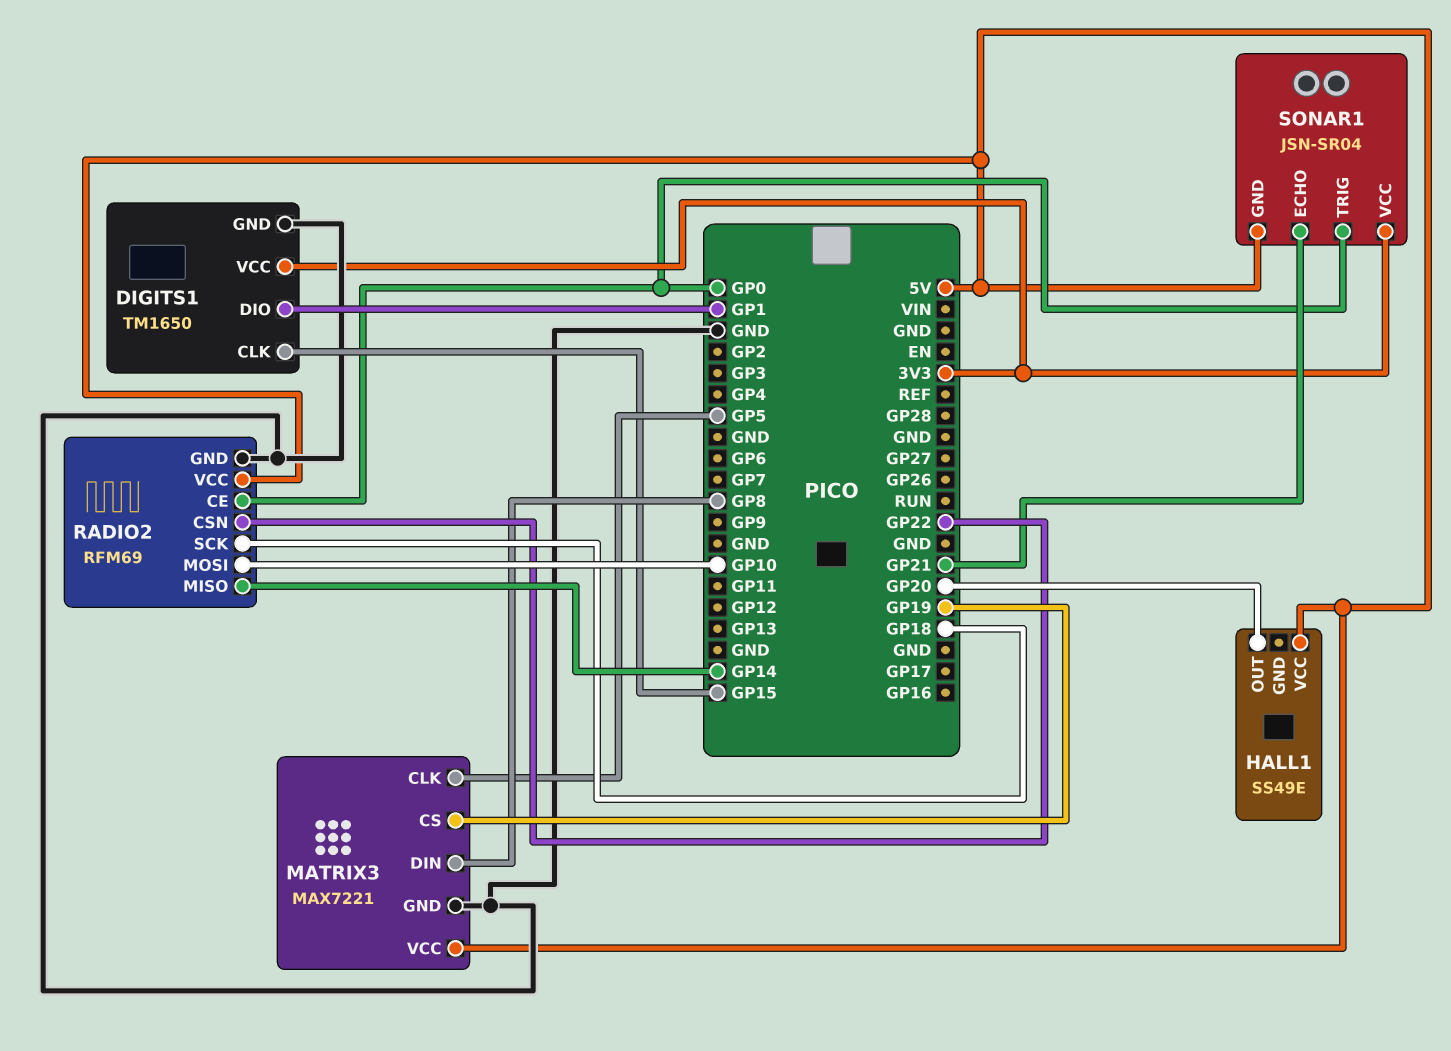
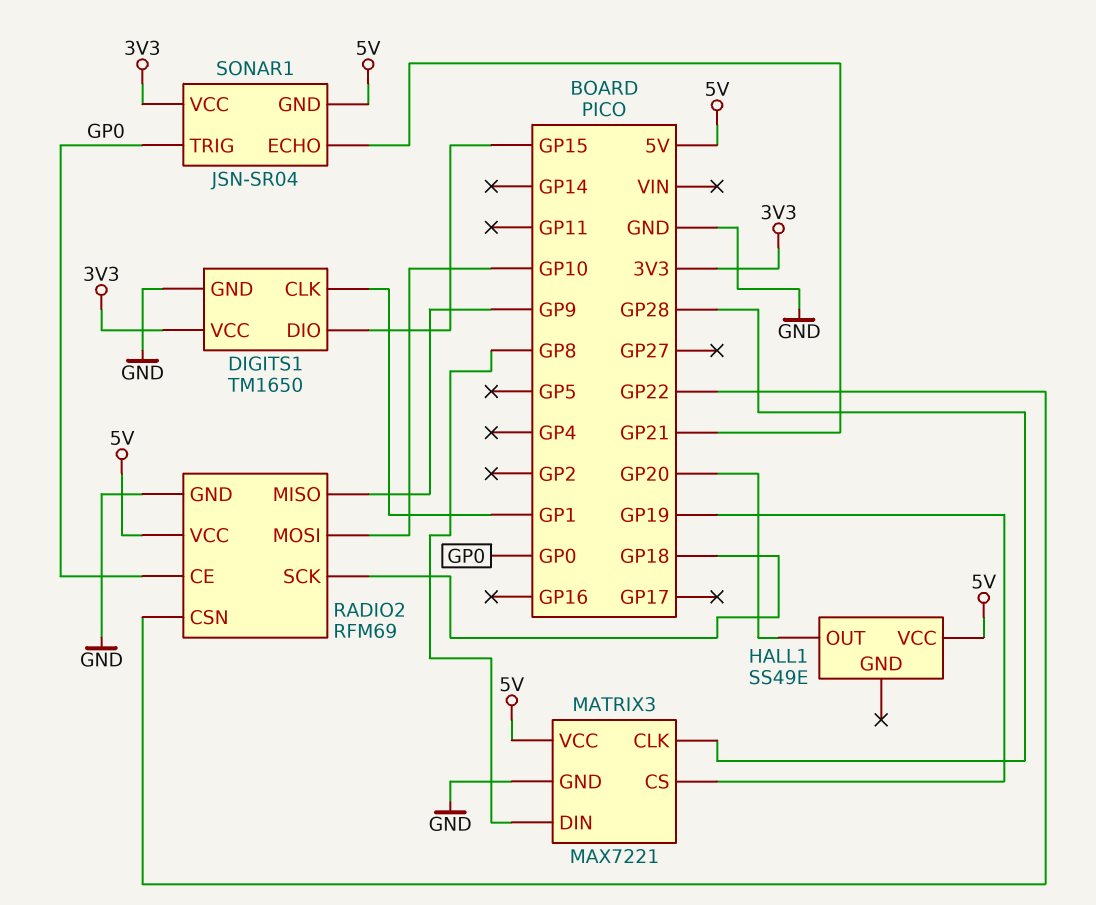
DIGITS1 pin CLK: GP15 -> GP1
DIGITS1 pin DIO: GP1 -> GP15
MATRIX3 pin CLK: GP5 -> GP28
RADIO2 pin MISO: GP14 -> GP9

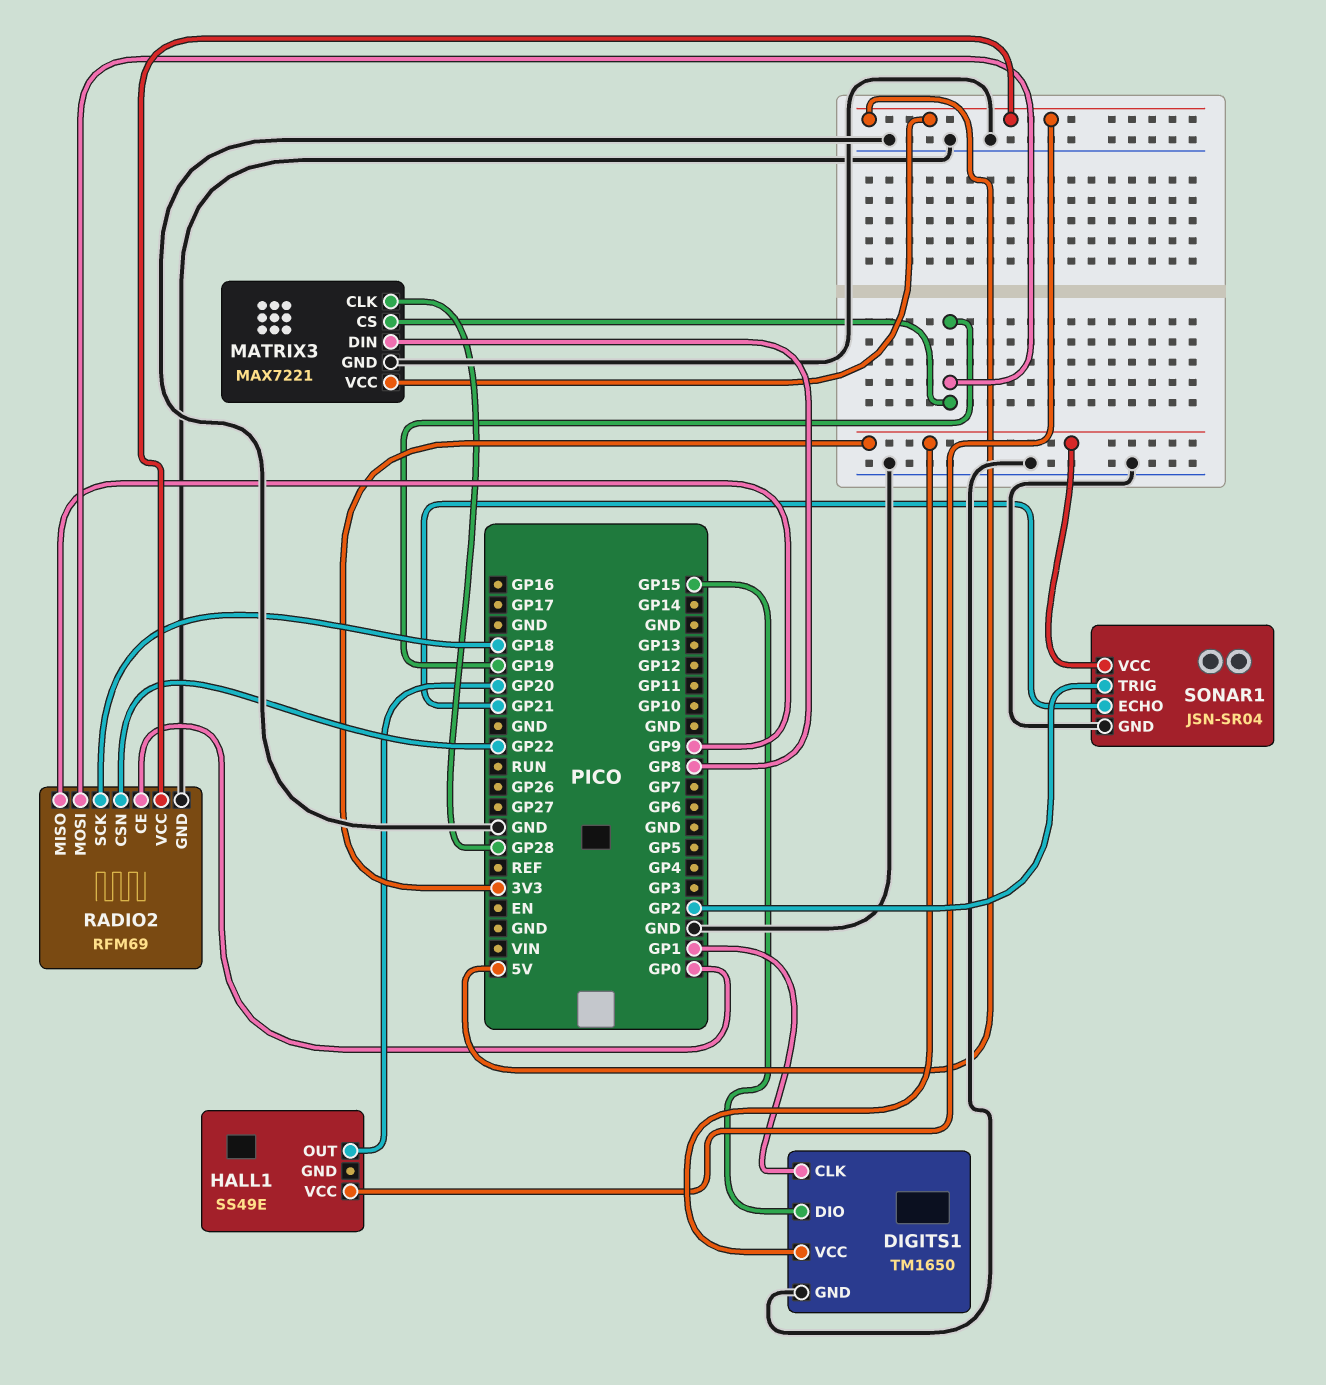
RADIO2 pin MOSI: GP10 -> GP19
SONAR1 pin GND: 5V -> GND
SONAR1 pin TRIG: GP0 -> GP2

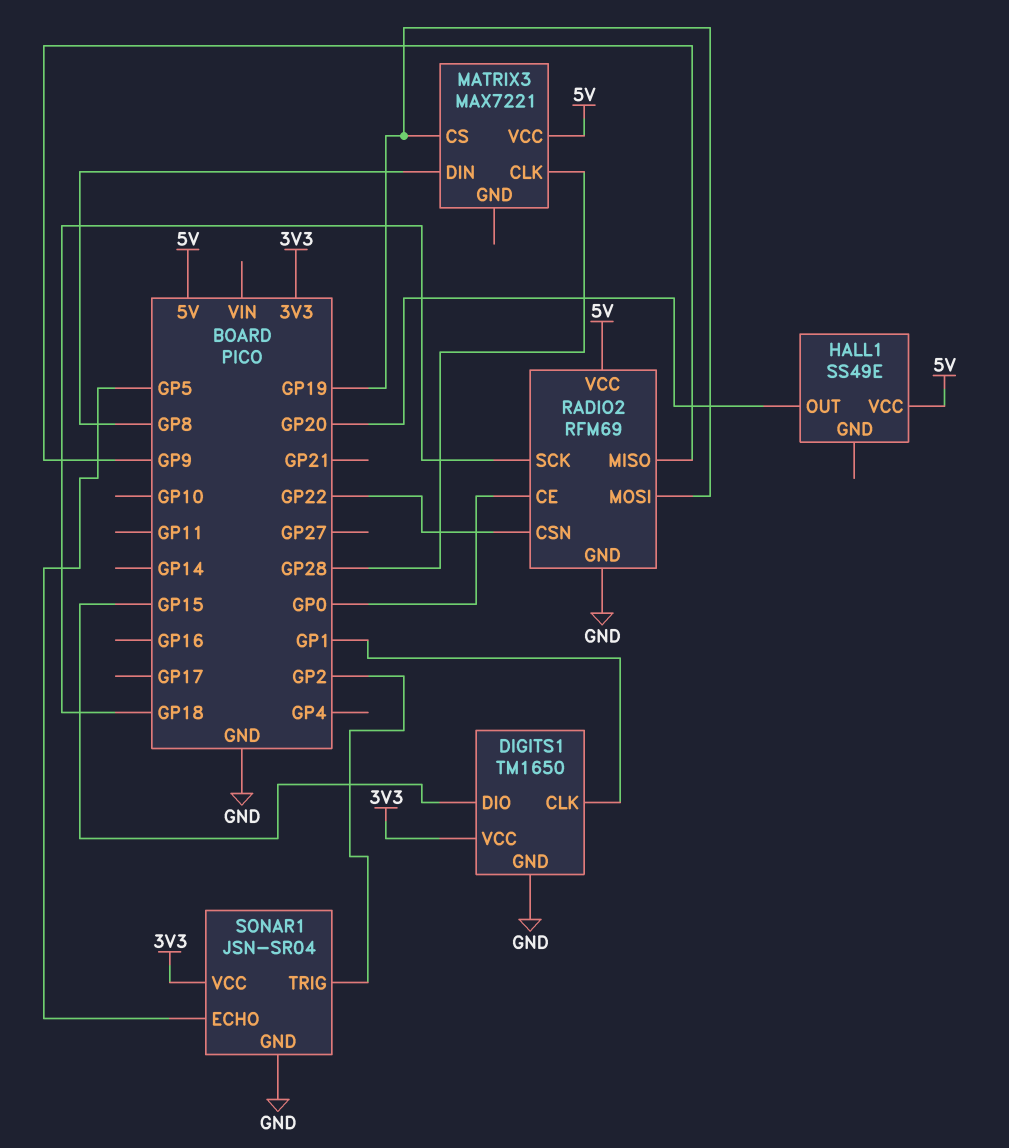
MATRIX3 pin GND: GND -> none
SONAR1 pin ECHO: GP21 -> GP5

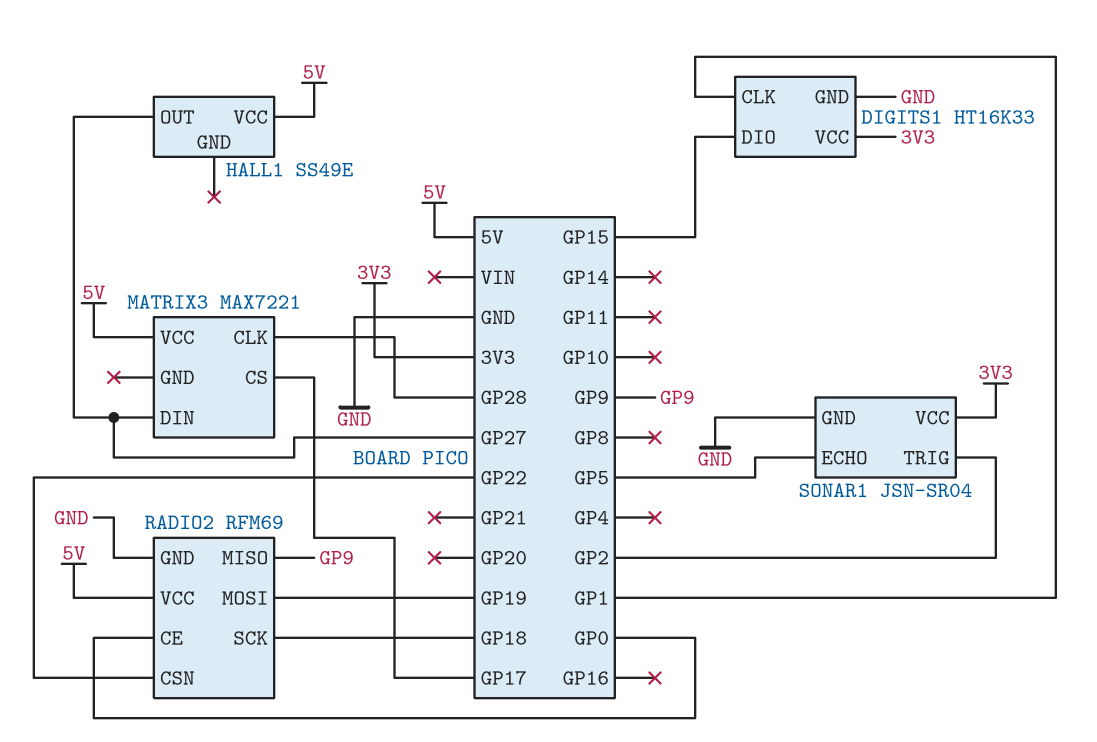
DIGITS1: TM1650 -> HT16K33
HALL1 pin OUT: GP20 -> GP27
MATRIX3 pin CS: GP19 -> GP17
MATRIX3 pin DIN: GP8 -> GP27

